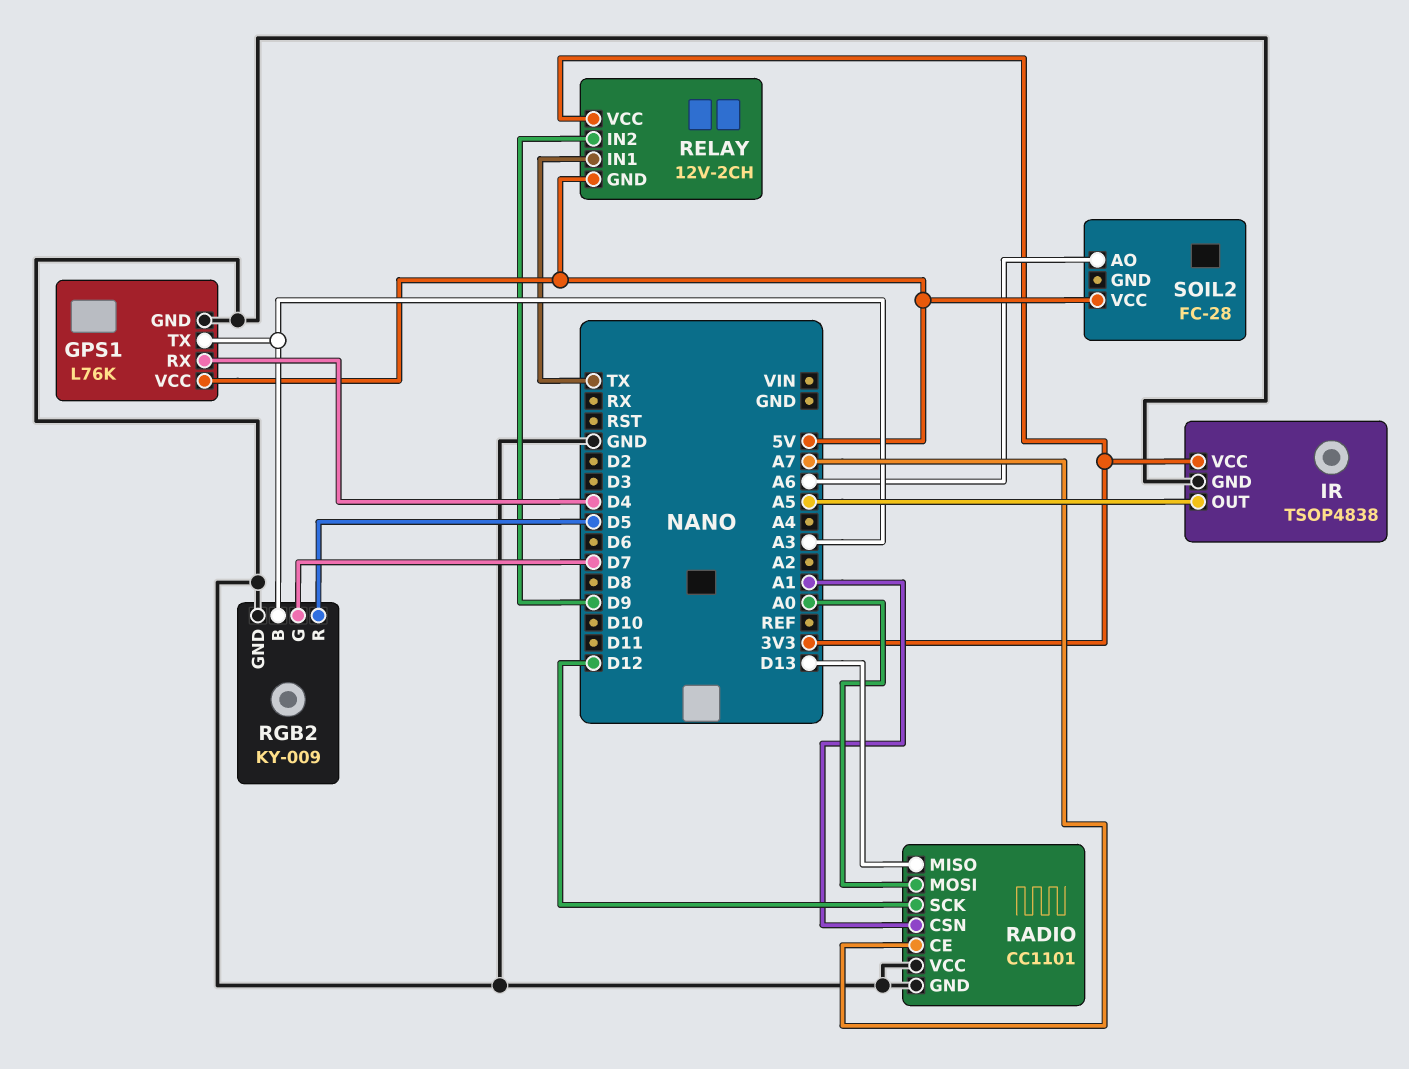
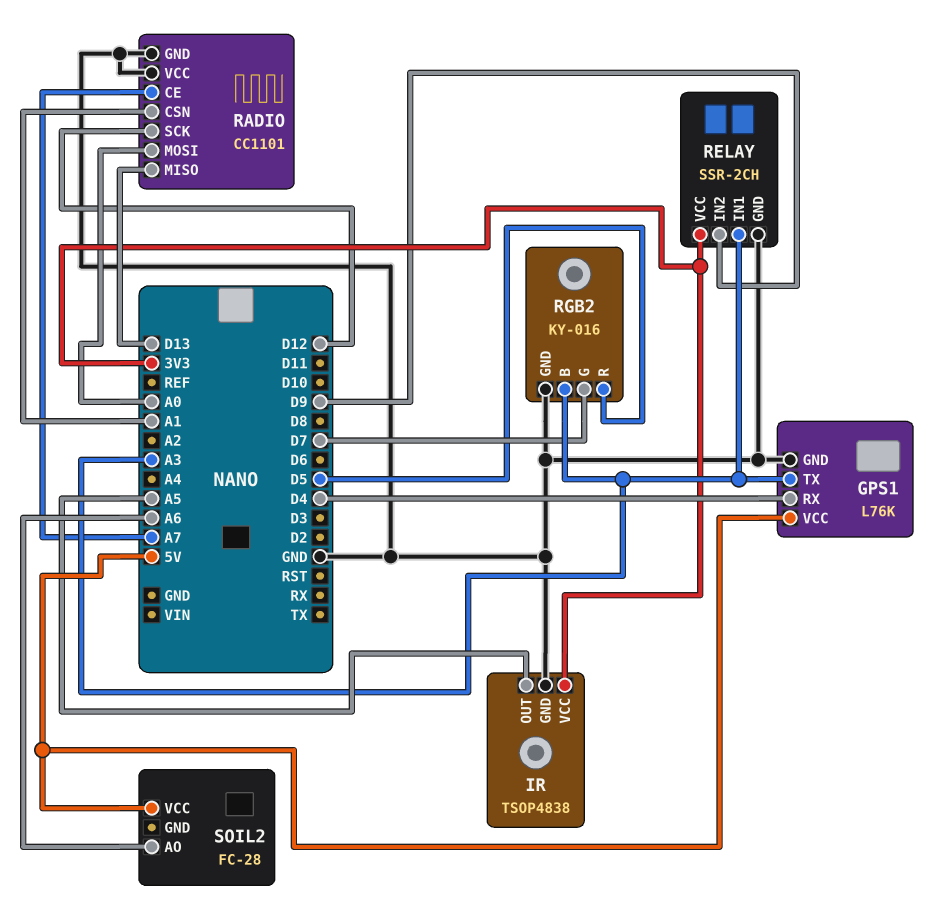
RELAY: 12V-2CH -> SSR-2CH
RELAY pin GND: 5V -> GND
RELAY pin IN1: TX -> A3
RGB2: KY-009 -> KY-016

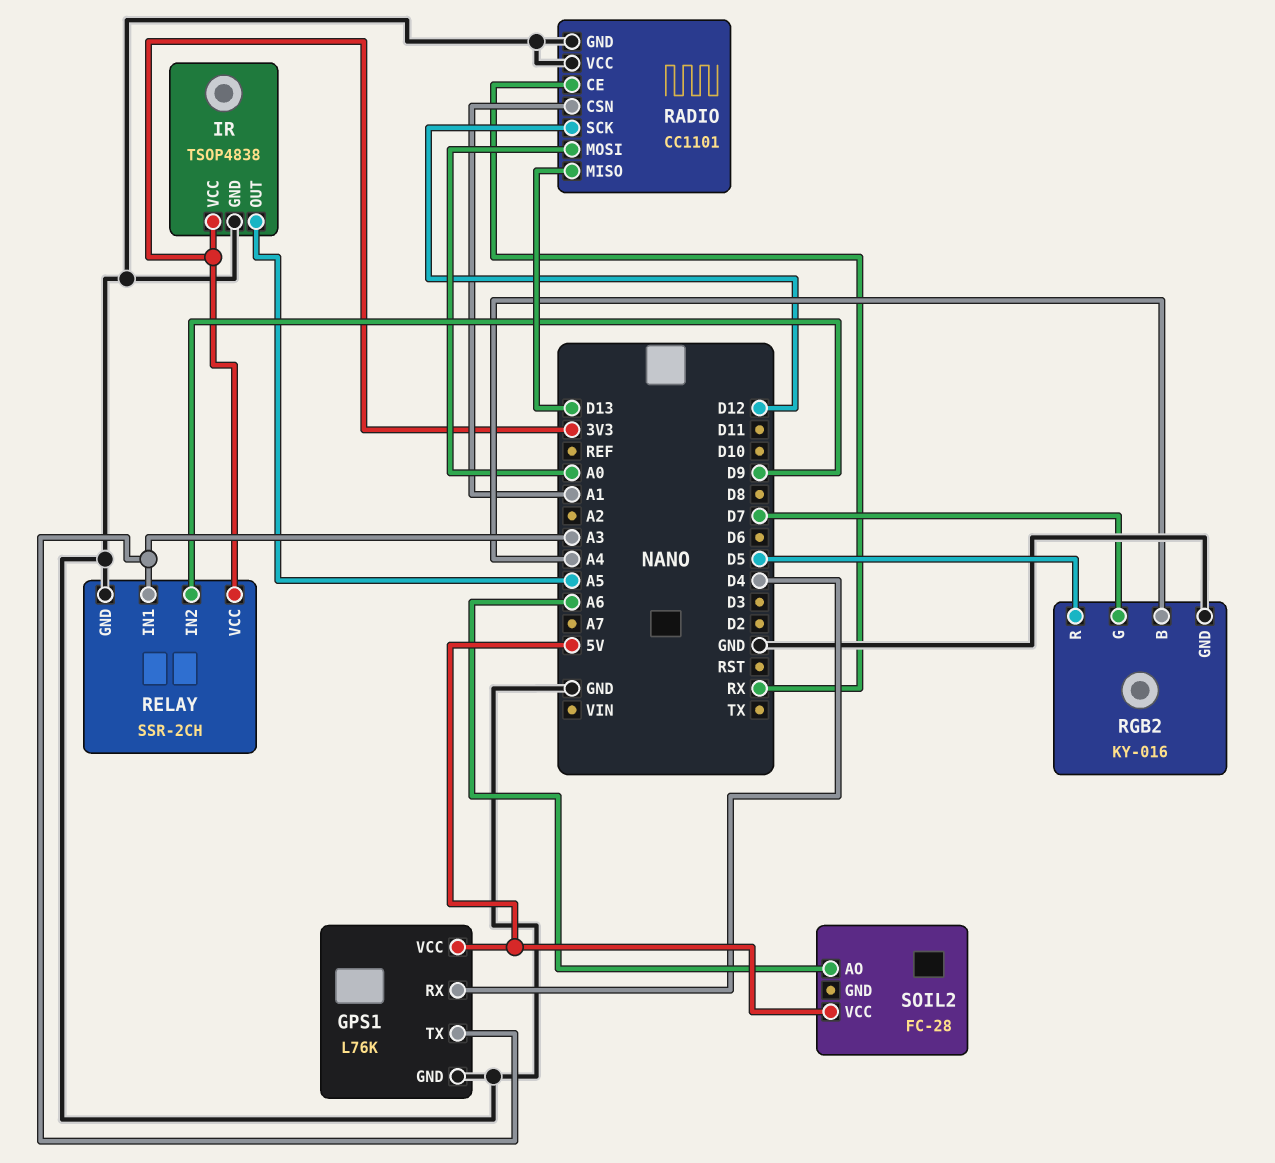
RADIO pin CE: A7 -> RX
RGB2 pin B: A3 -> A4

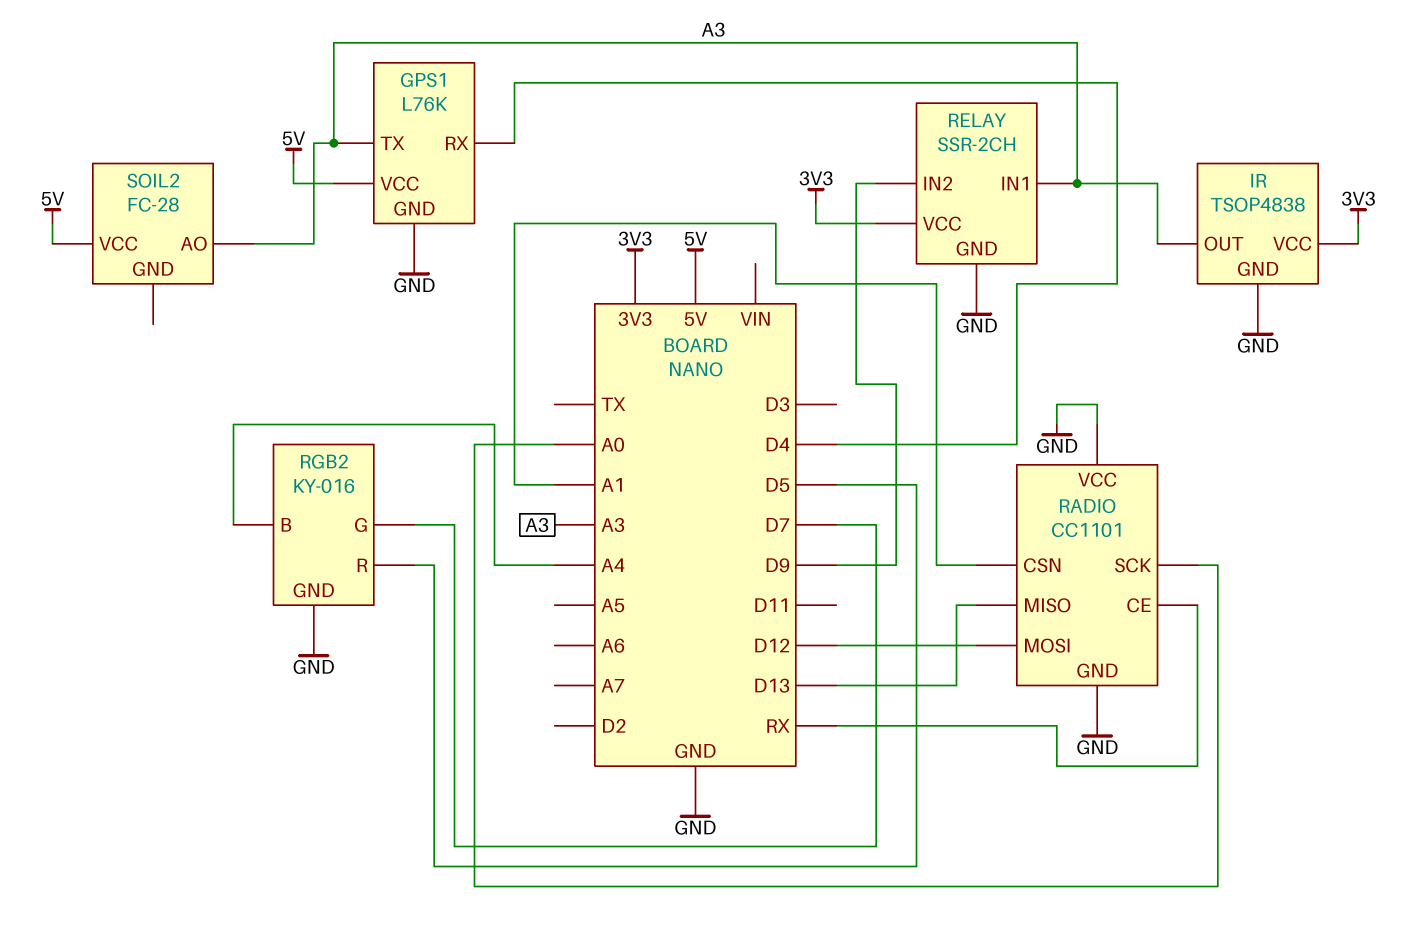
IR pin OUT: A5 -> A3
RADIO pin MOSI: A0 -> D12
RADIO pin SCK: D12 -> A0
SOIL2 pin AO: A6 -> A3

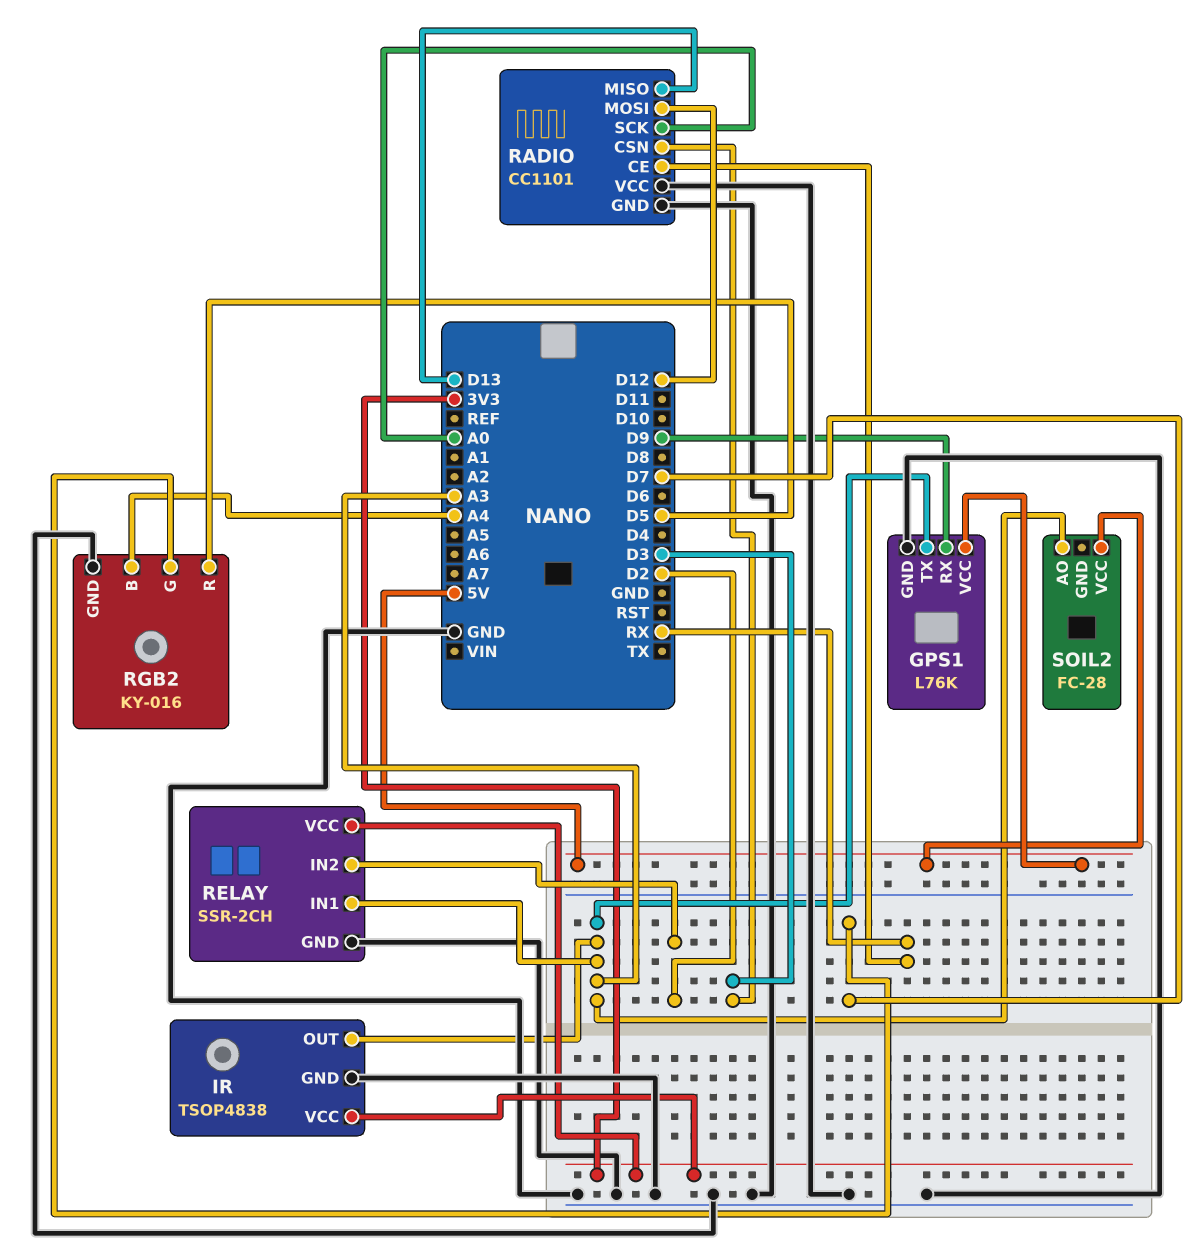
GPS1 pin RX: D4 -> D9
RADIO pin CSN: A1 -> D3
RELAY pin IN2: D9 -> D2

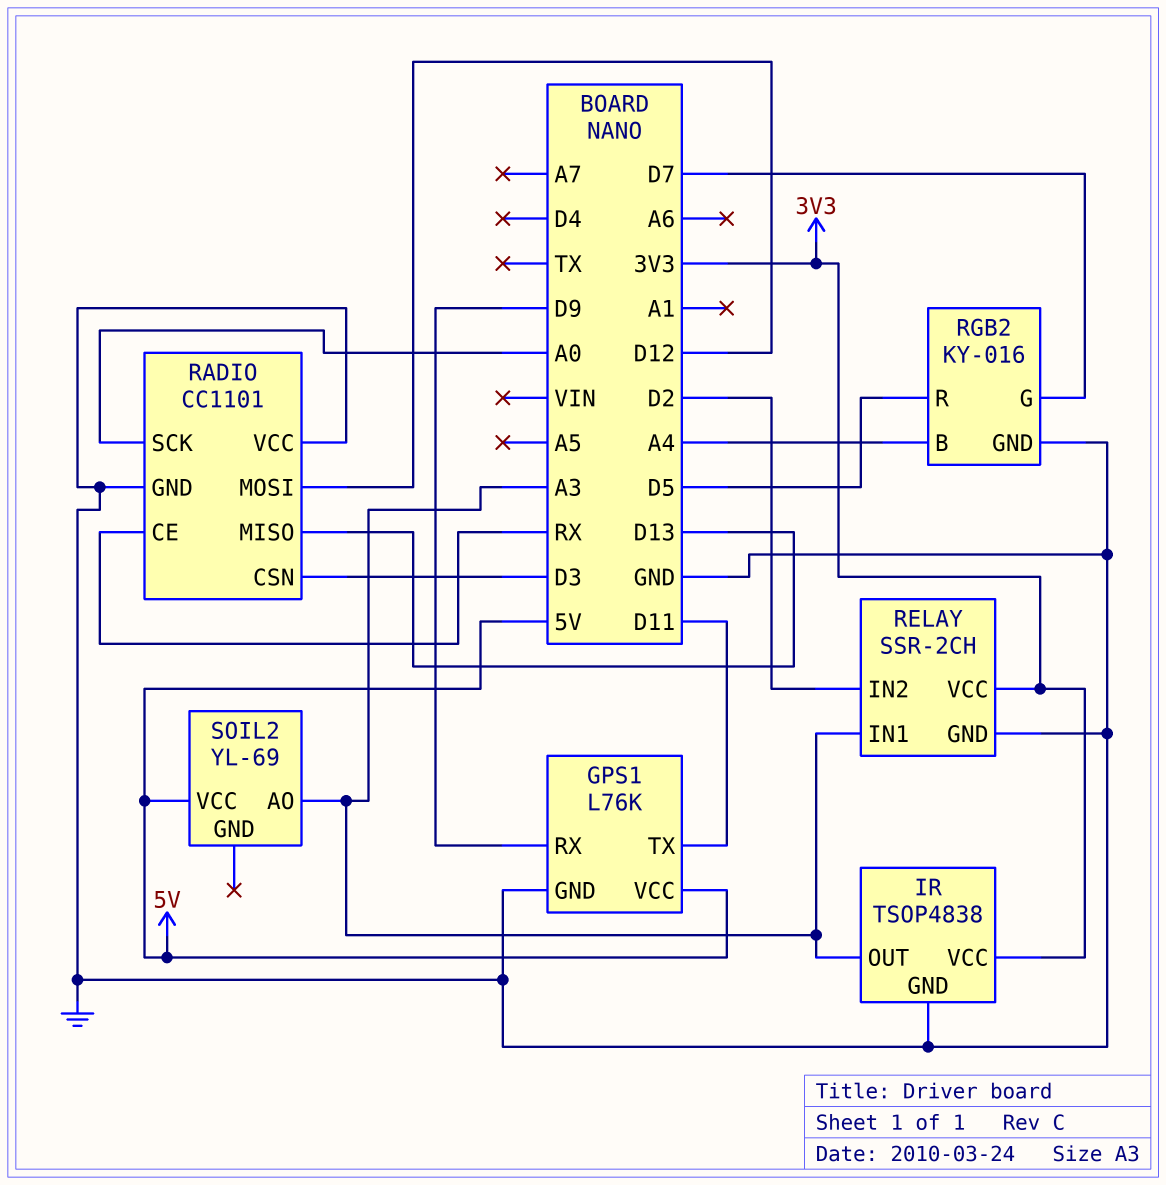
GPS1 pin TX: A3 -> D11
SOIL2: FC-28 -> YL-69

